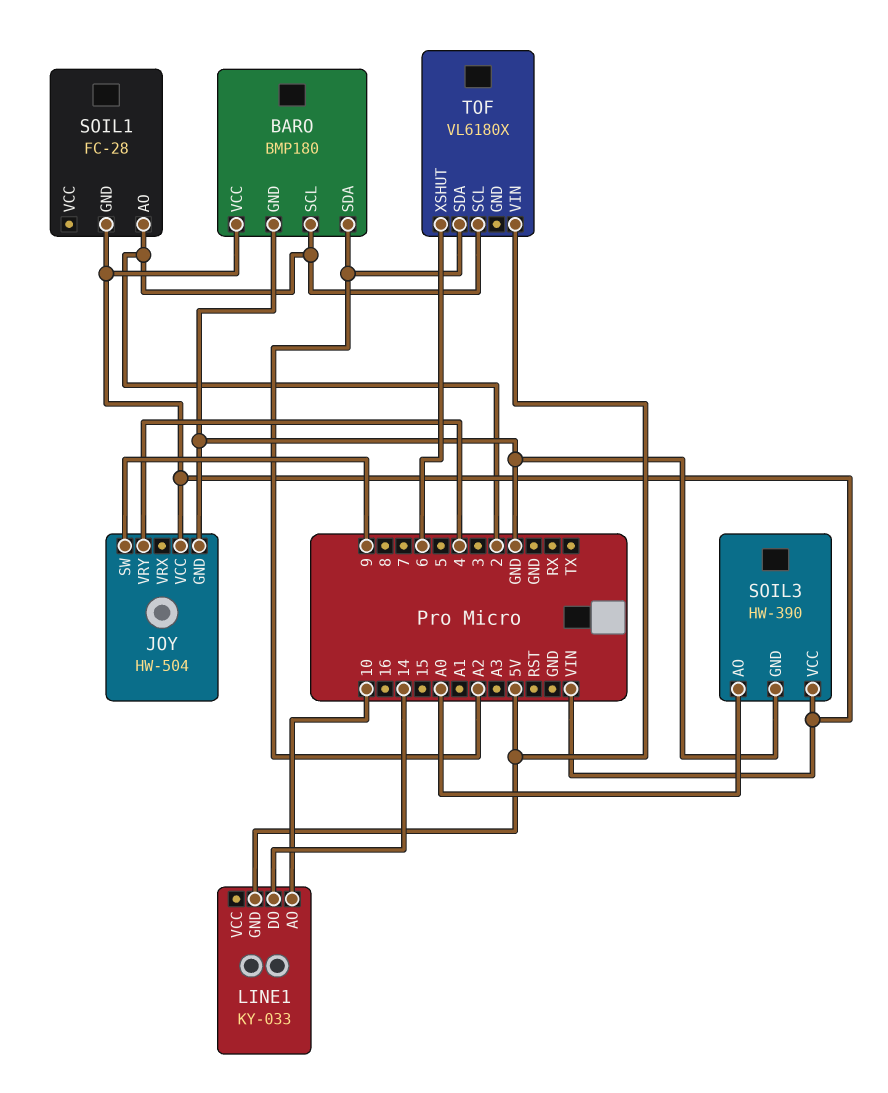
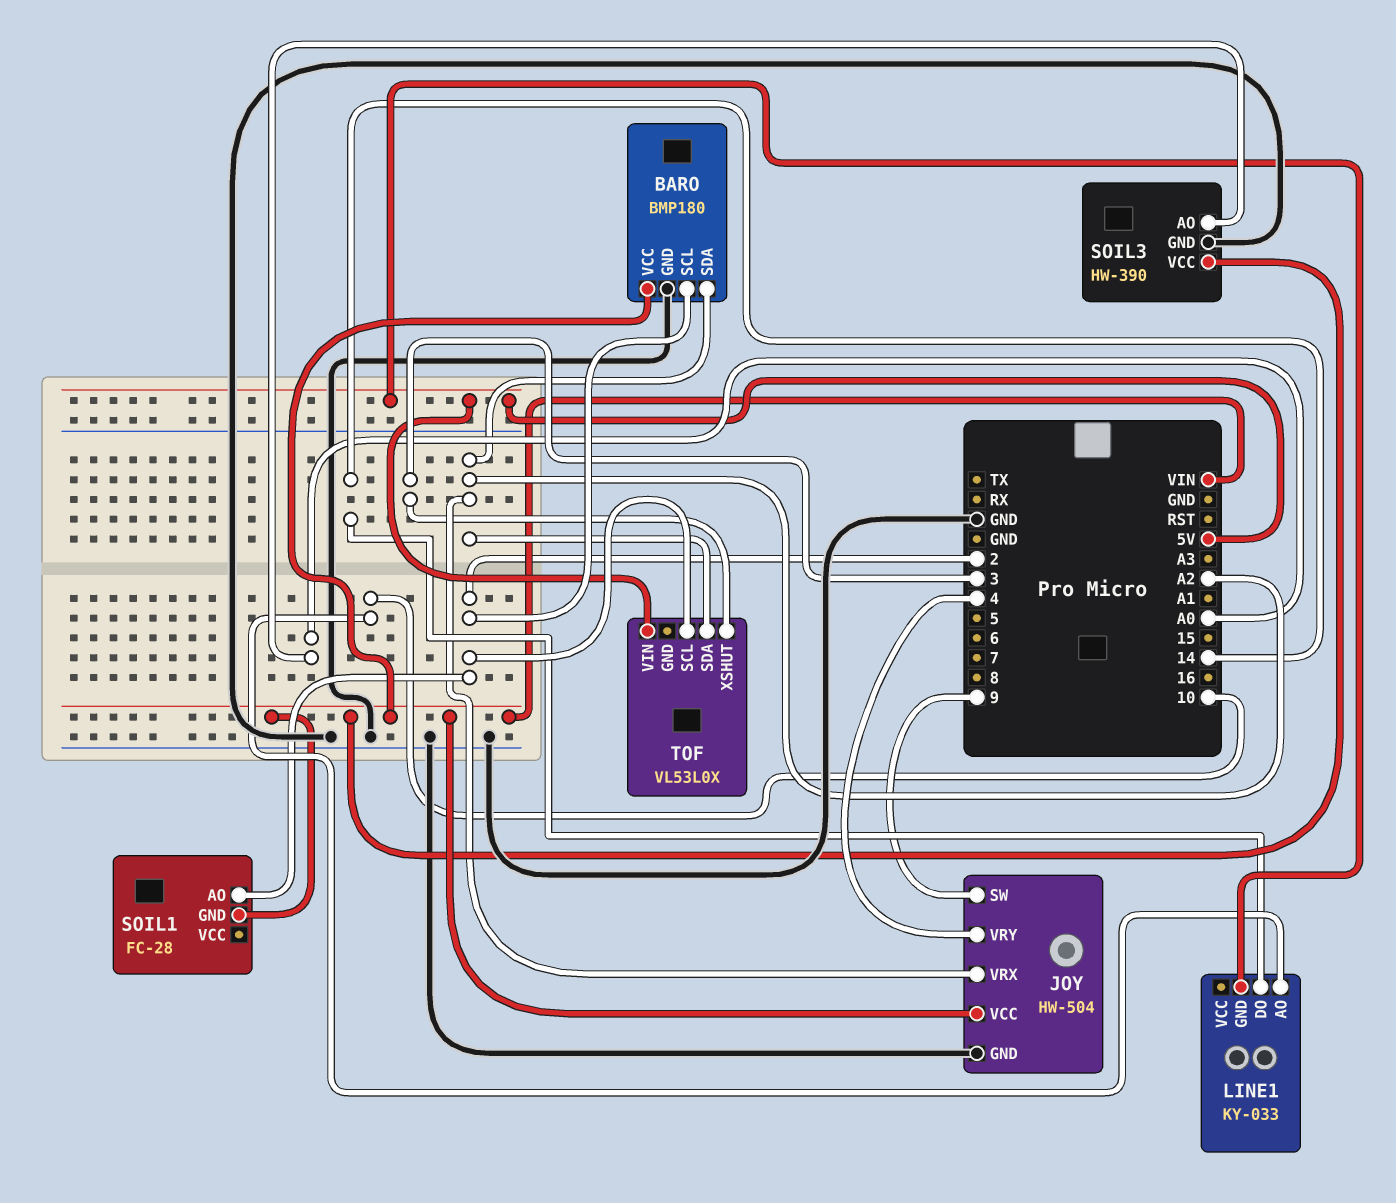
JOY pin VRX: none -> A2
TOF: VL6180X -> VL53L0X
TOF pin XSHUT: 6 -> 3

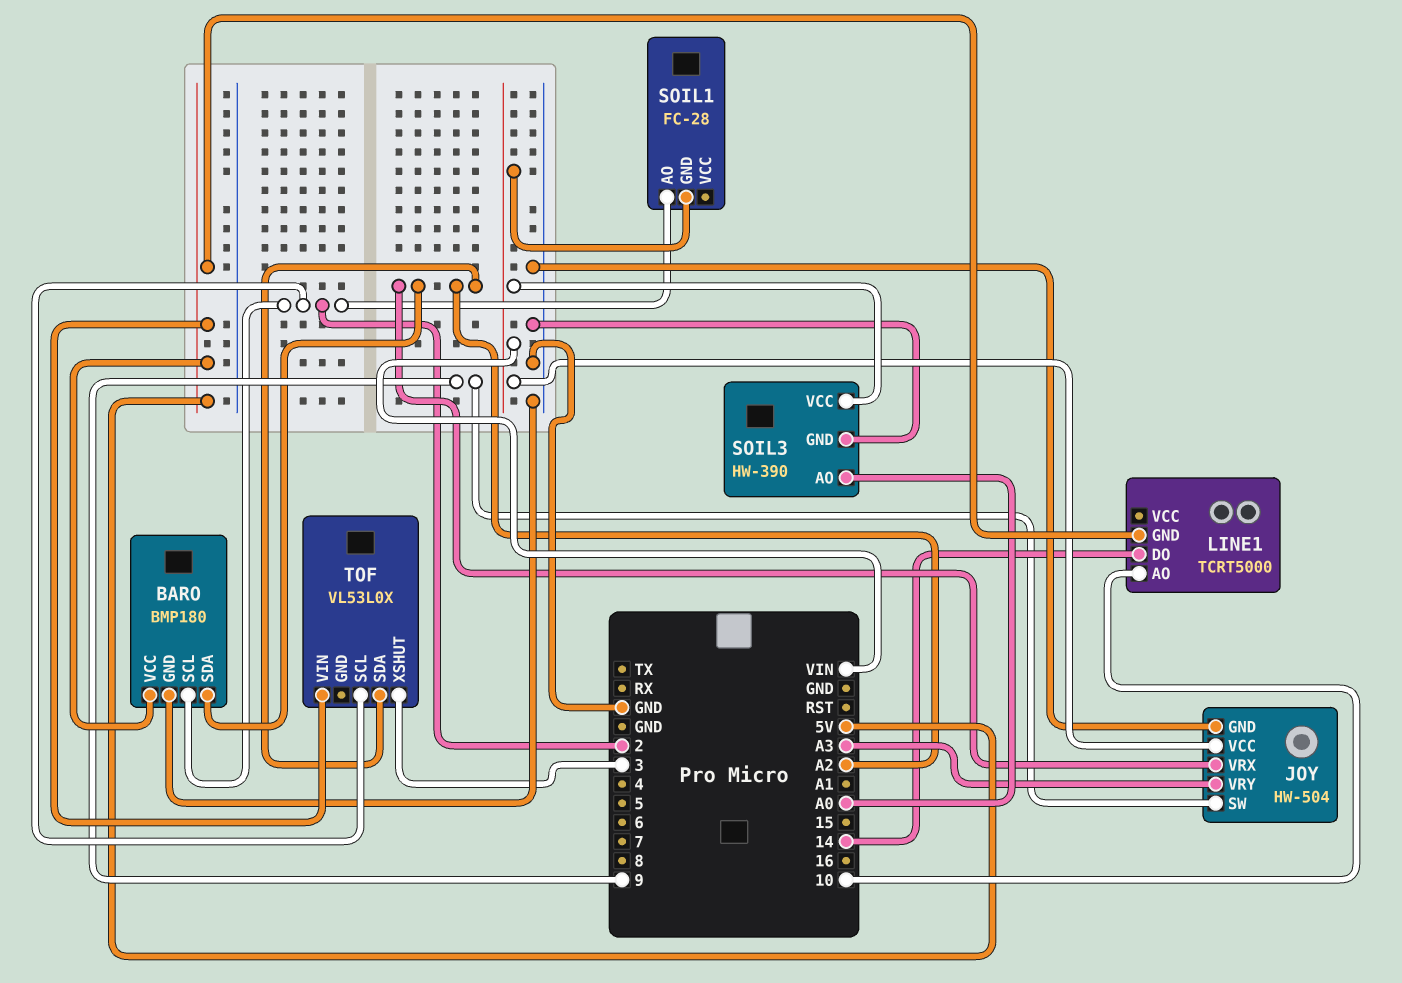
BARO pin VCC: VIN -> 5V
JOY pin VRY: 4 -> A3
LINE1: KY-033 -> TCRT5000

